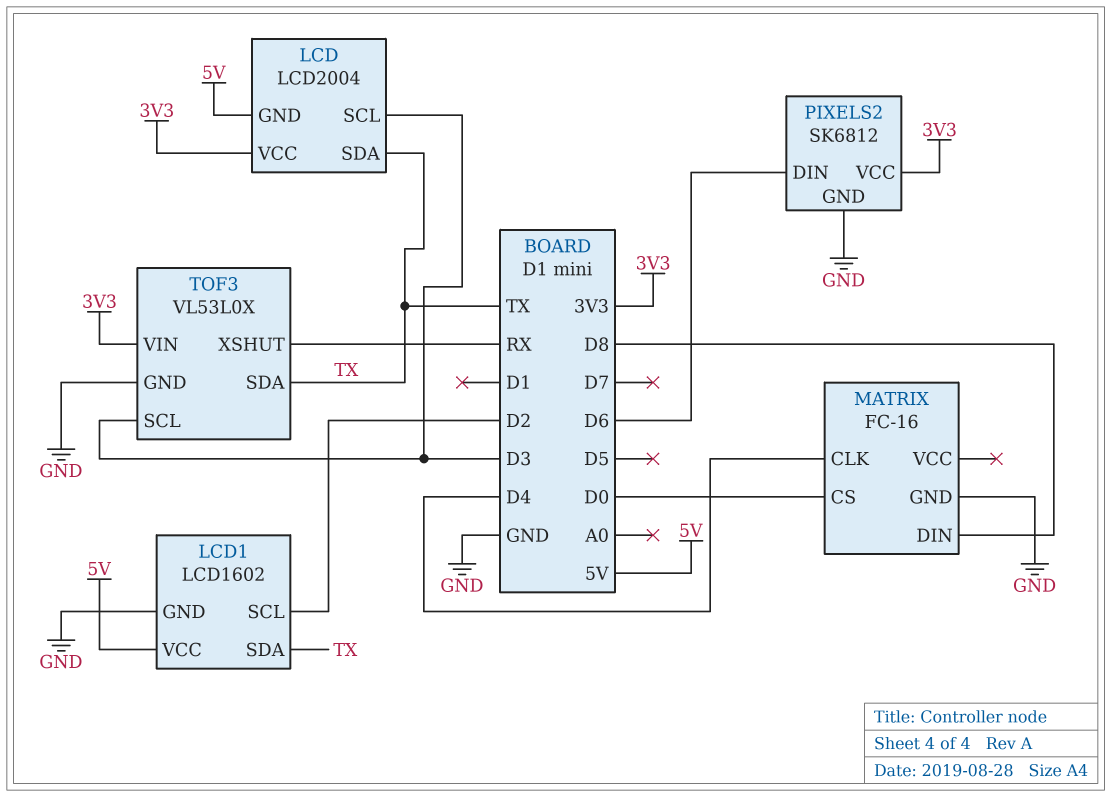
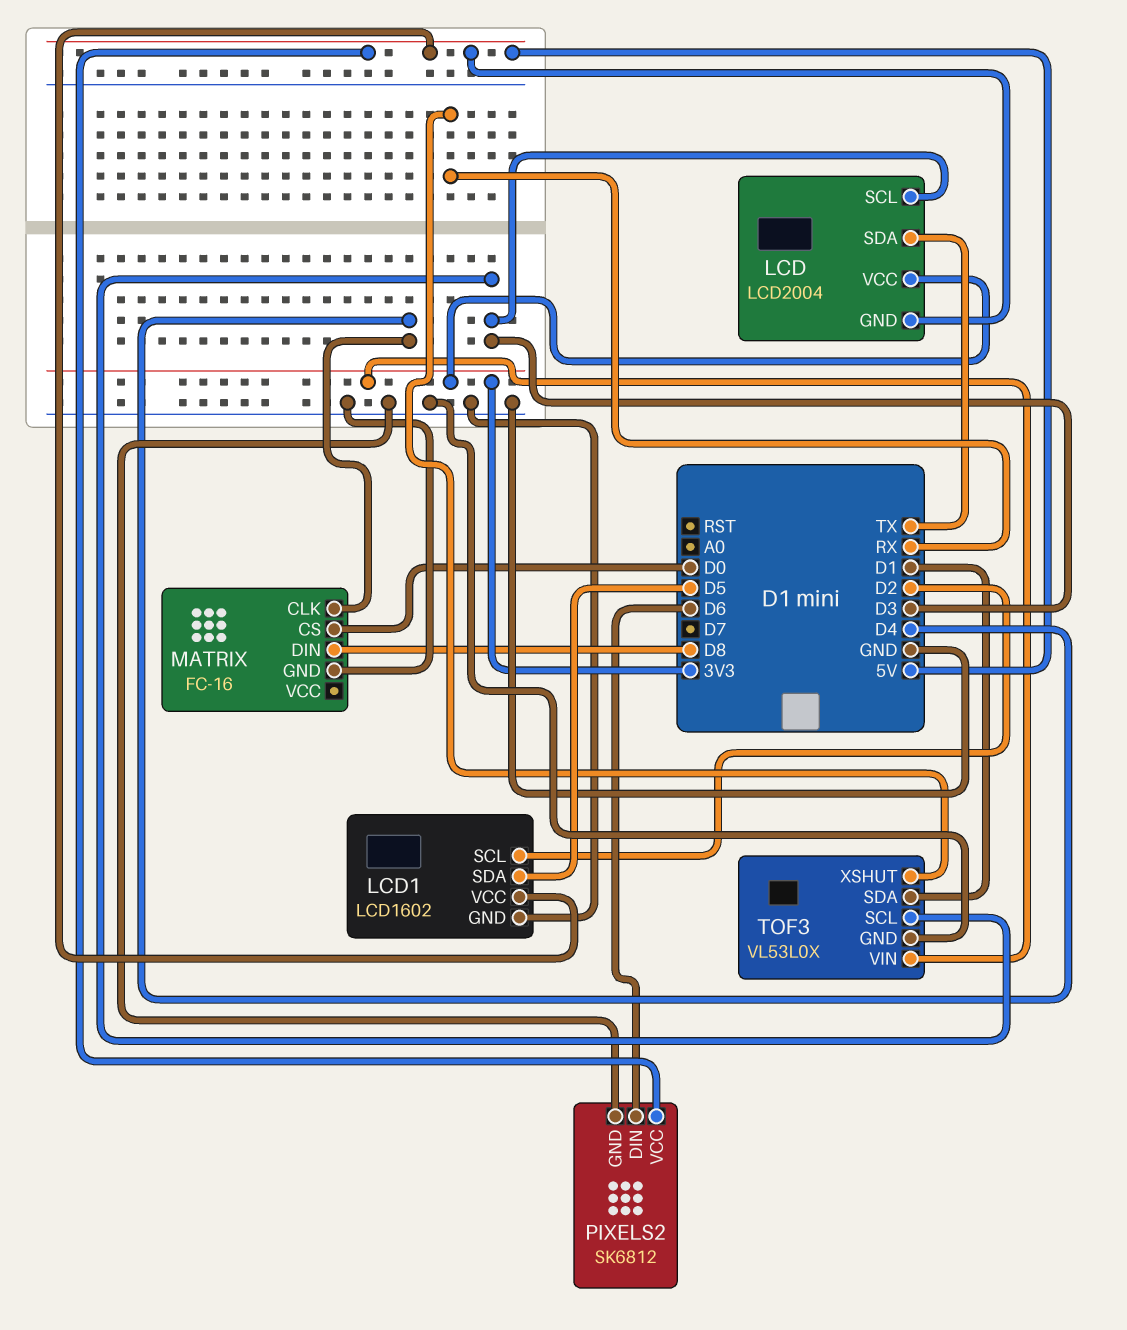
LCD1 pin SDA: TX -> D5
PIXELS2 pin VCC: 3V3 -> 5V
TOF3 pin SDA: TX -> D1

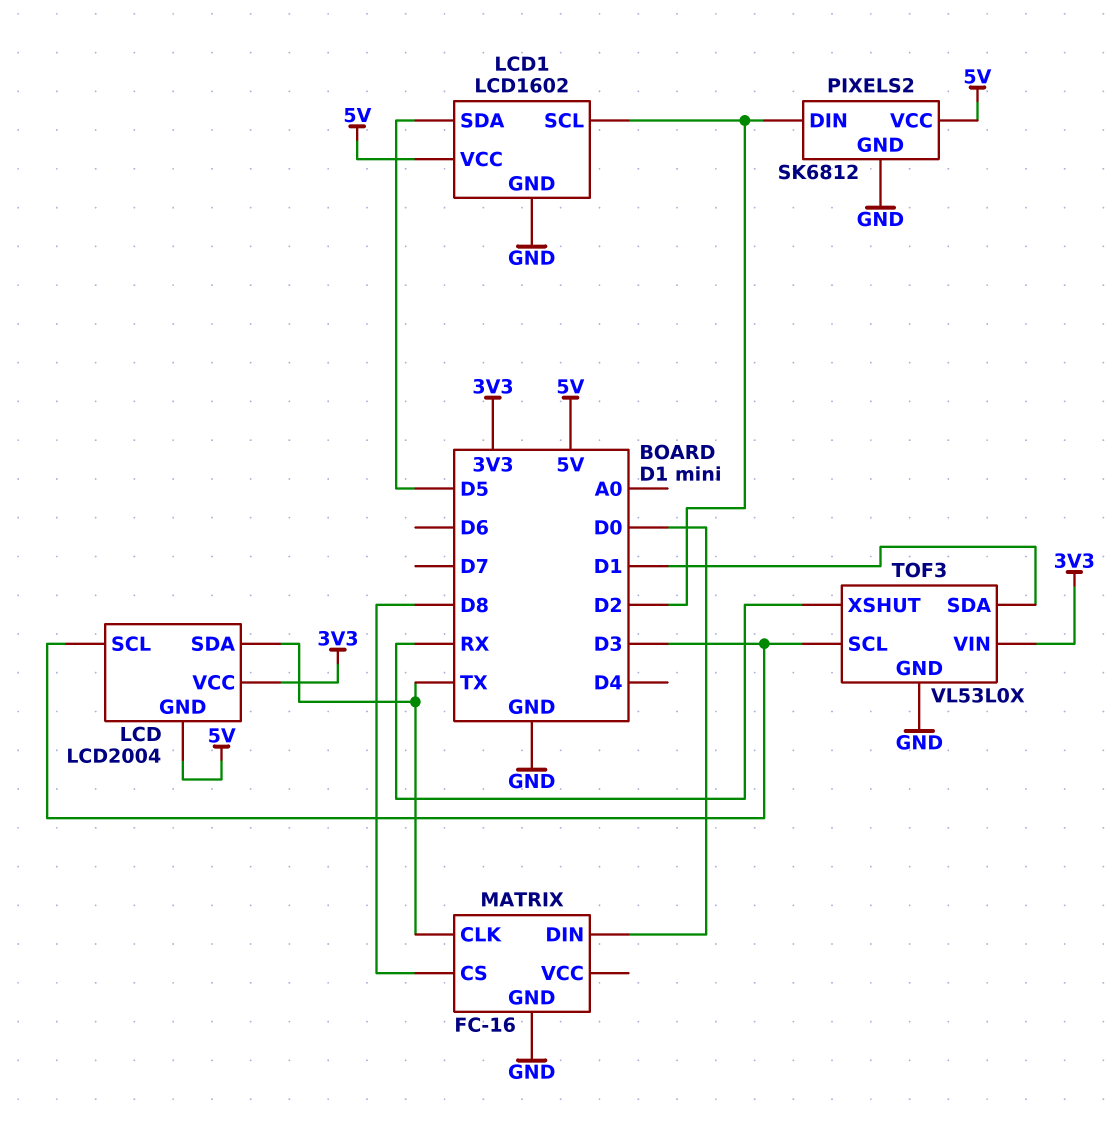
MATRIX pin CLK: D4 -> TX
MATRIX pin CS: D0 -> D8
MATRIX pin DIN: D8 -> D0
PIXELS2 pin DIN: D6 -> D2

